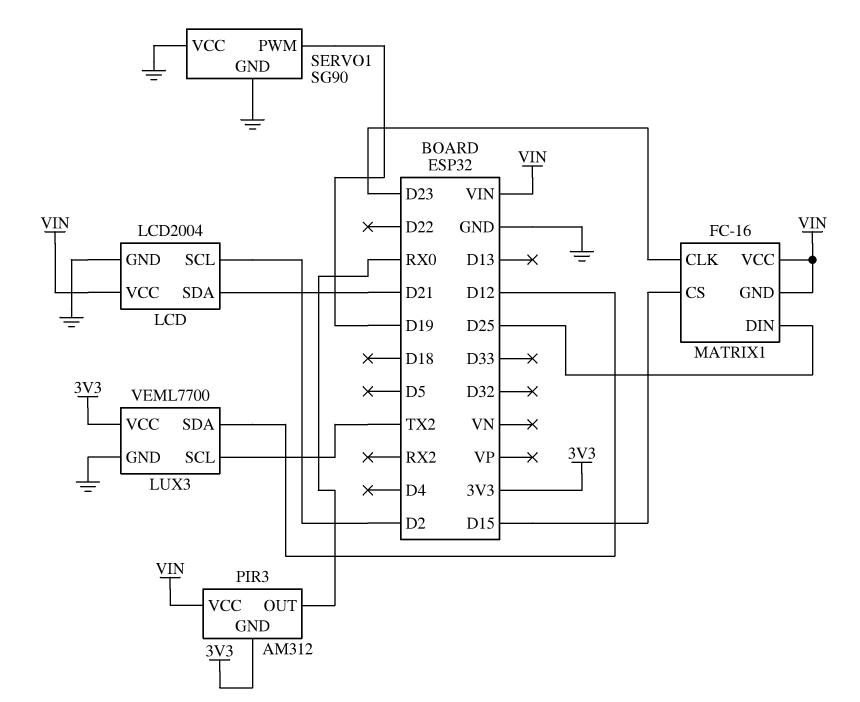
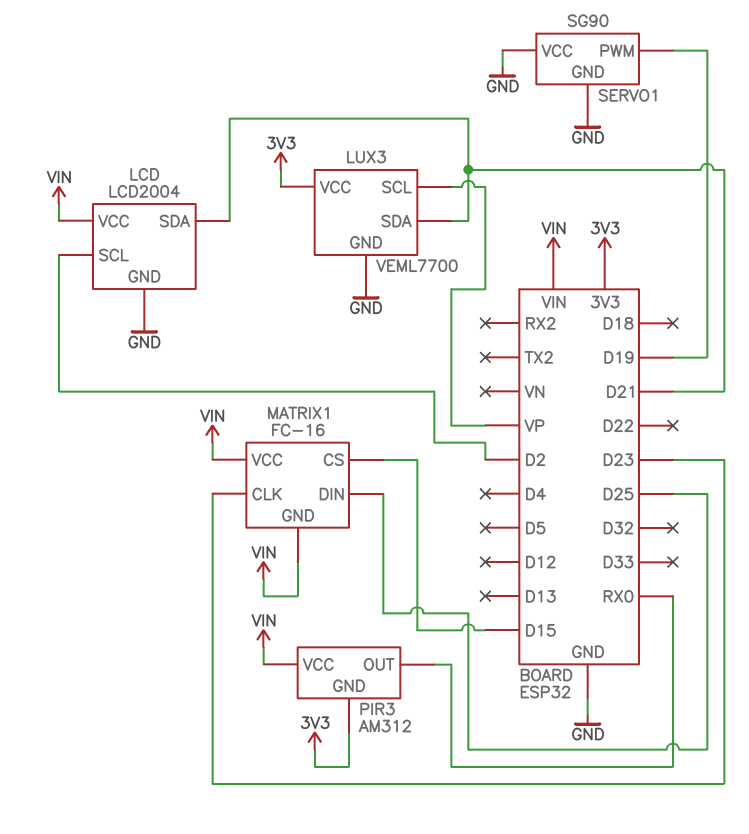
LUX3 pin SCL: TX2 -> VP
LUX3 pin SDA: D12 -> D21

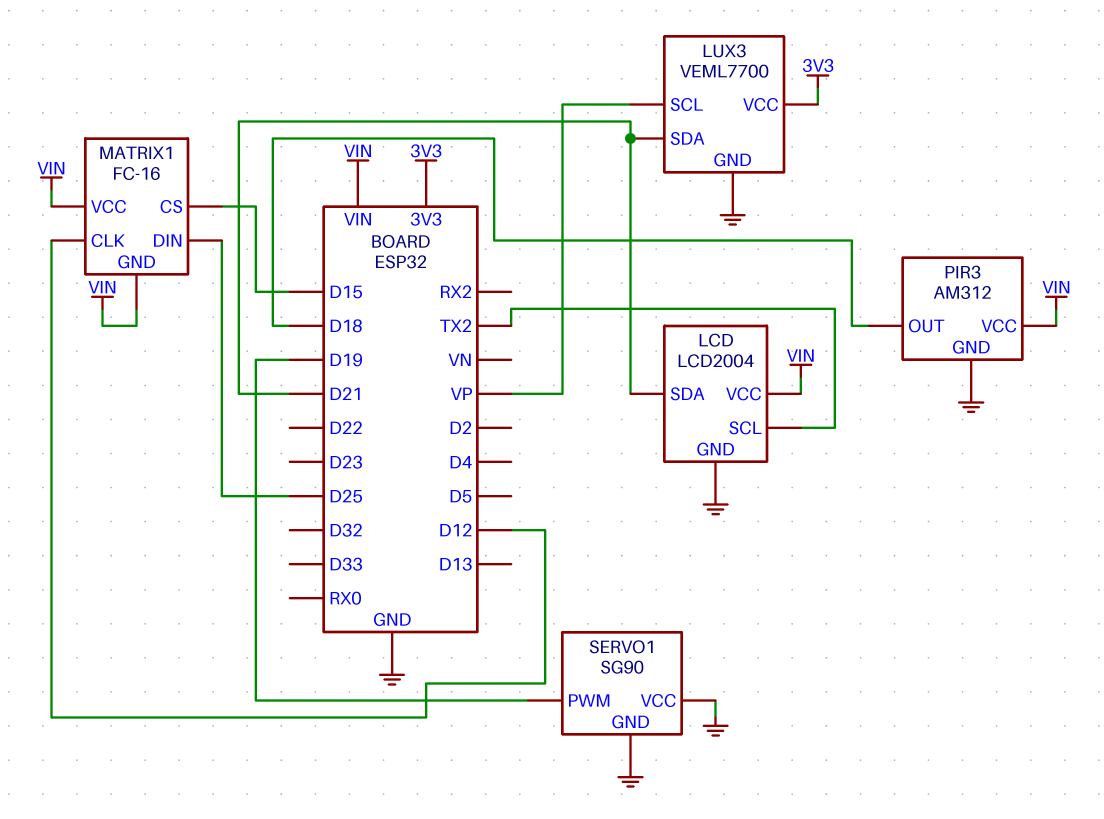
LCD pin SCL: D2 -> TX2
MATRIX1 pin CLK: D23 -> D12
PIR3 pin GND: 3V3 -> GND
PIR3 pin OUT: RX0 -> D18

